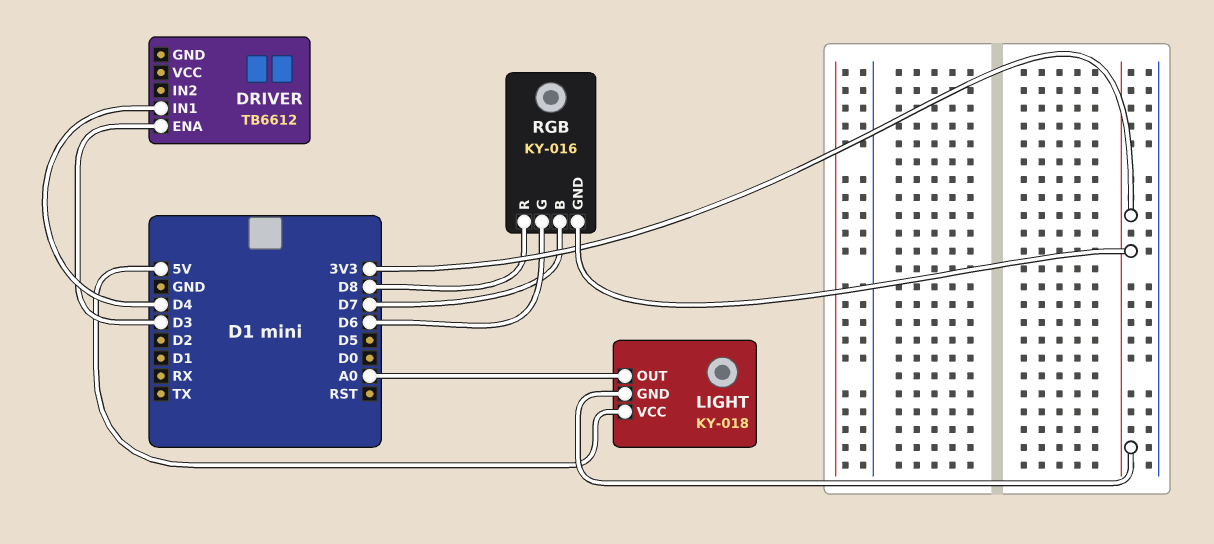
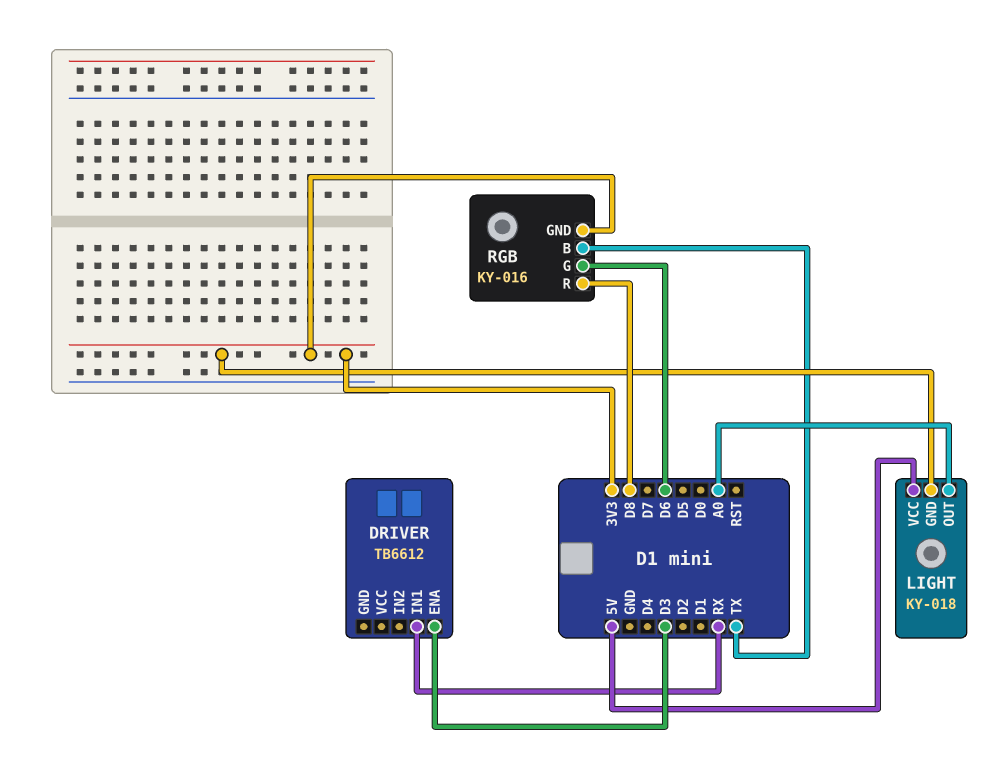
DRIVER pin IN1: D4 -> RX
RGB pin B: D7 -> TX

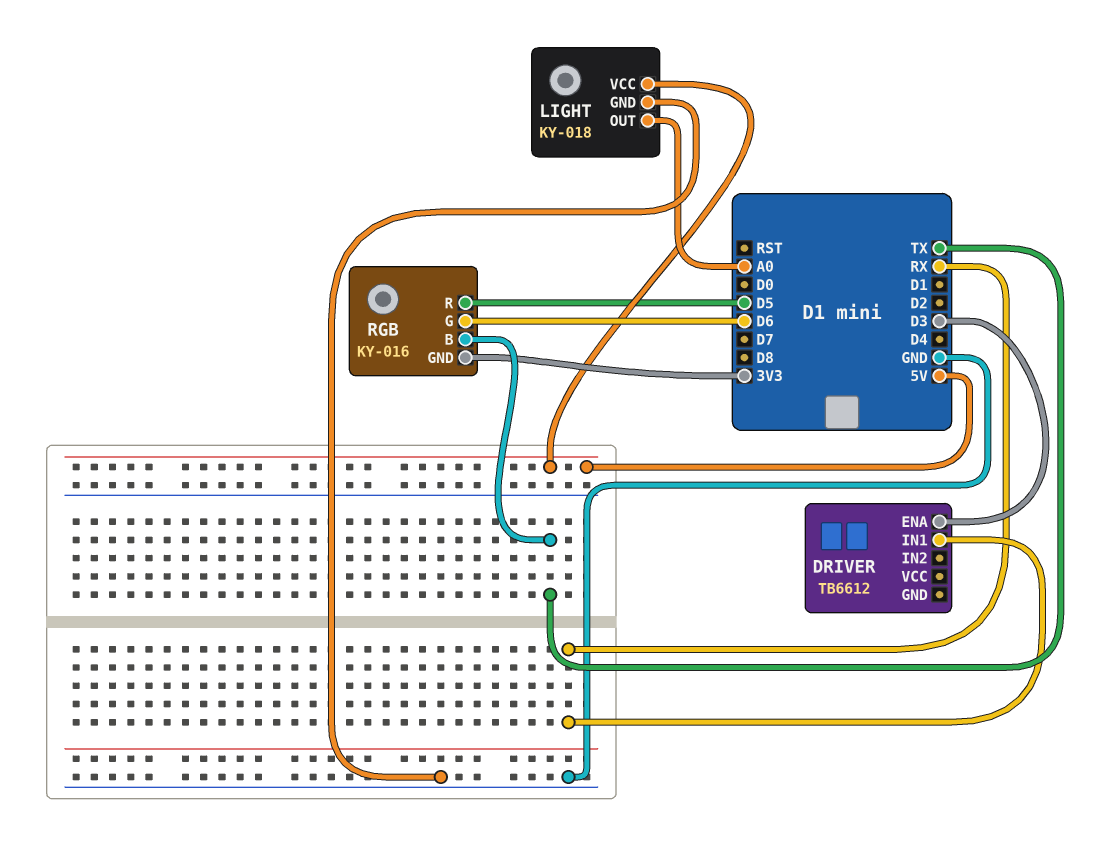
LIGHT pin GND: 3V3 -> GND
RGB pin R: D8 -> D5

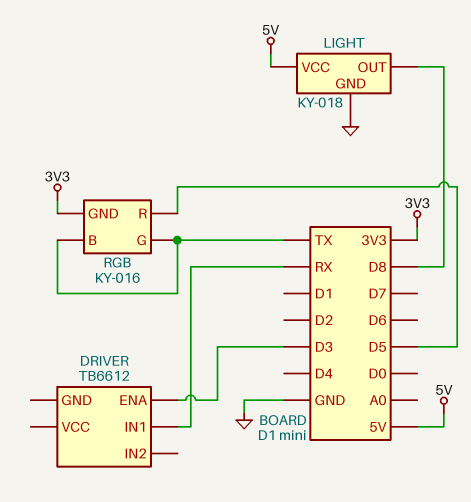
LIGHT pin OUT: A0 -> D8
RGB pin G: D6 -> TX

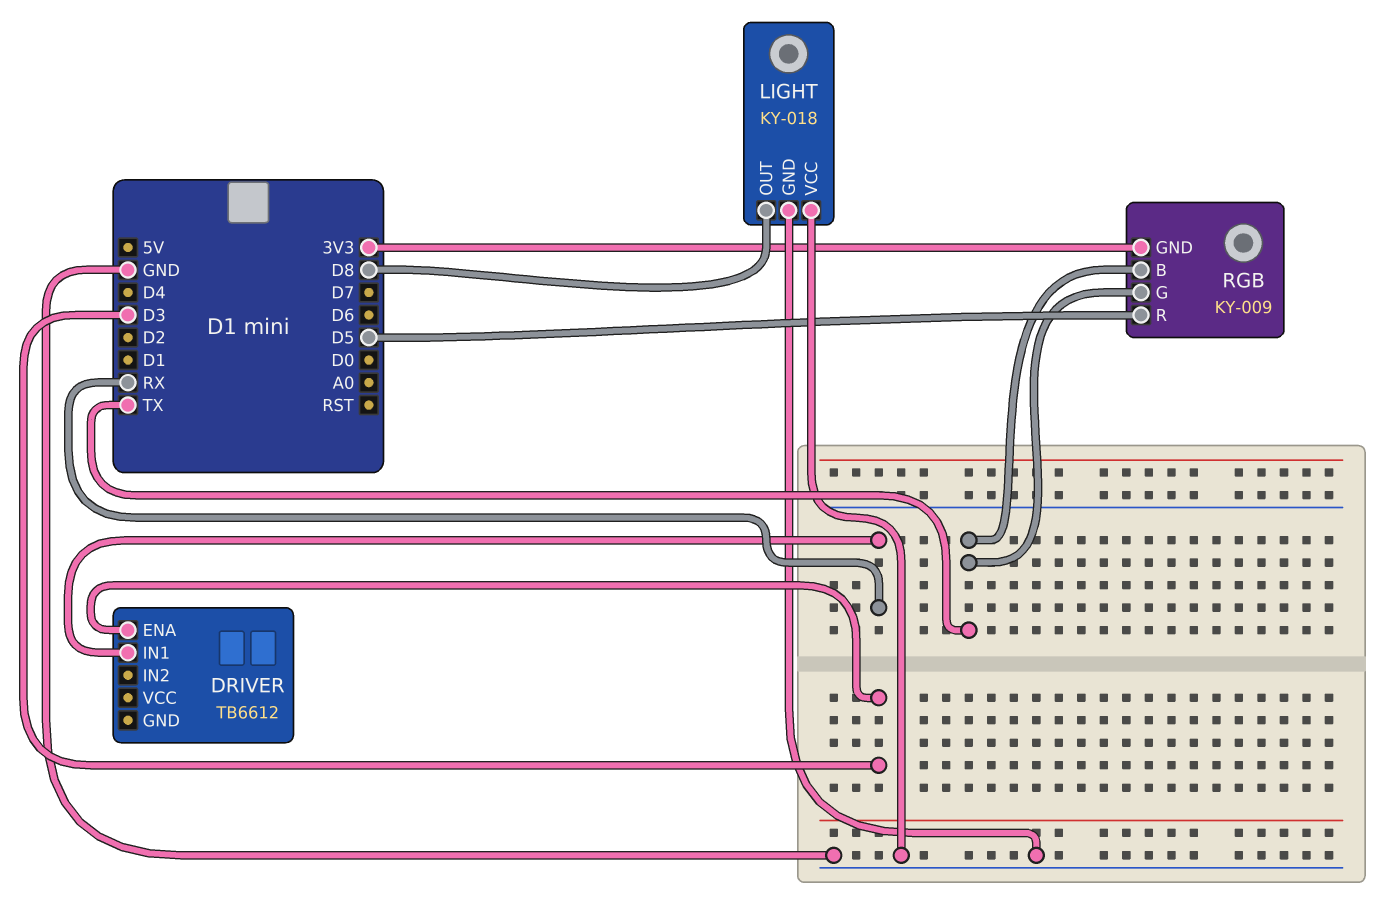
LIGHT pin VCC: 5V -> GND
RGB: KY-016 -> KY-009

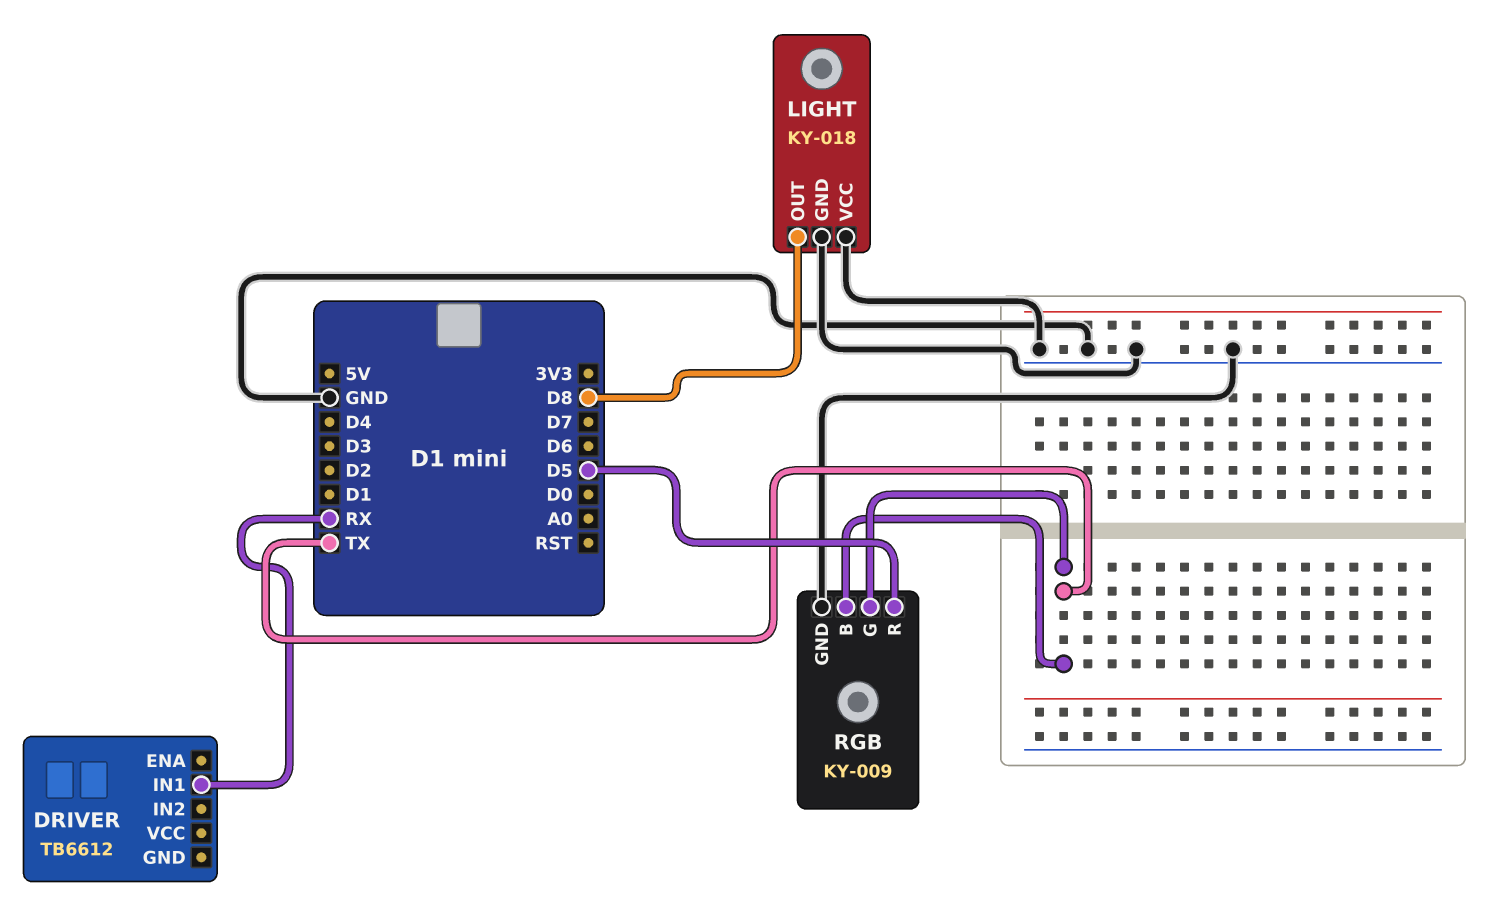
DRIVER pin ENA: D3 -> none
RGB pin GND: 3V3 -> GND

